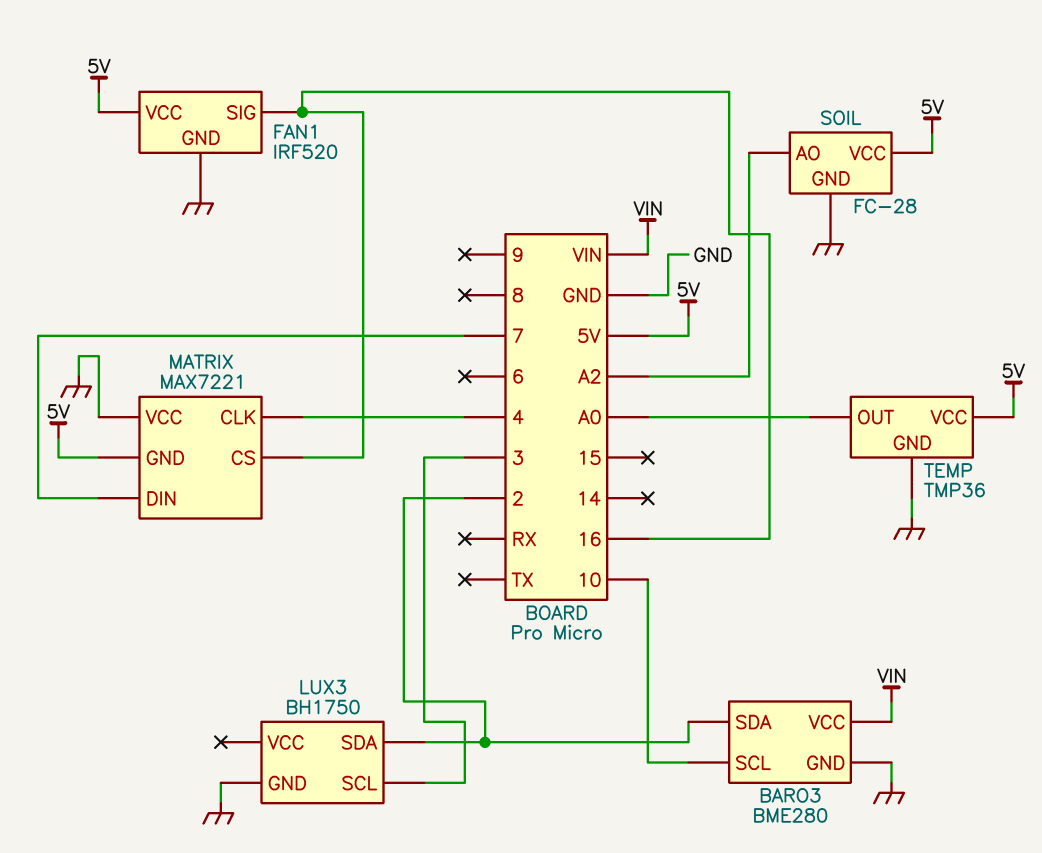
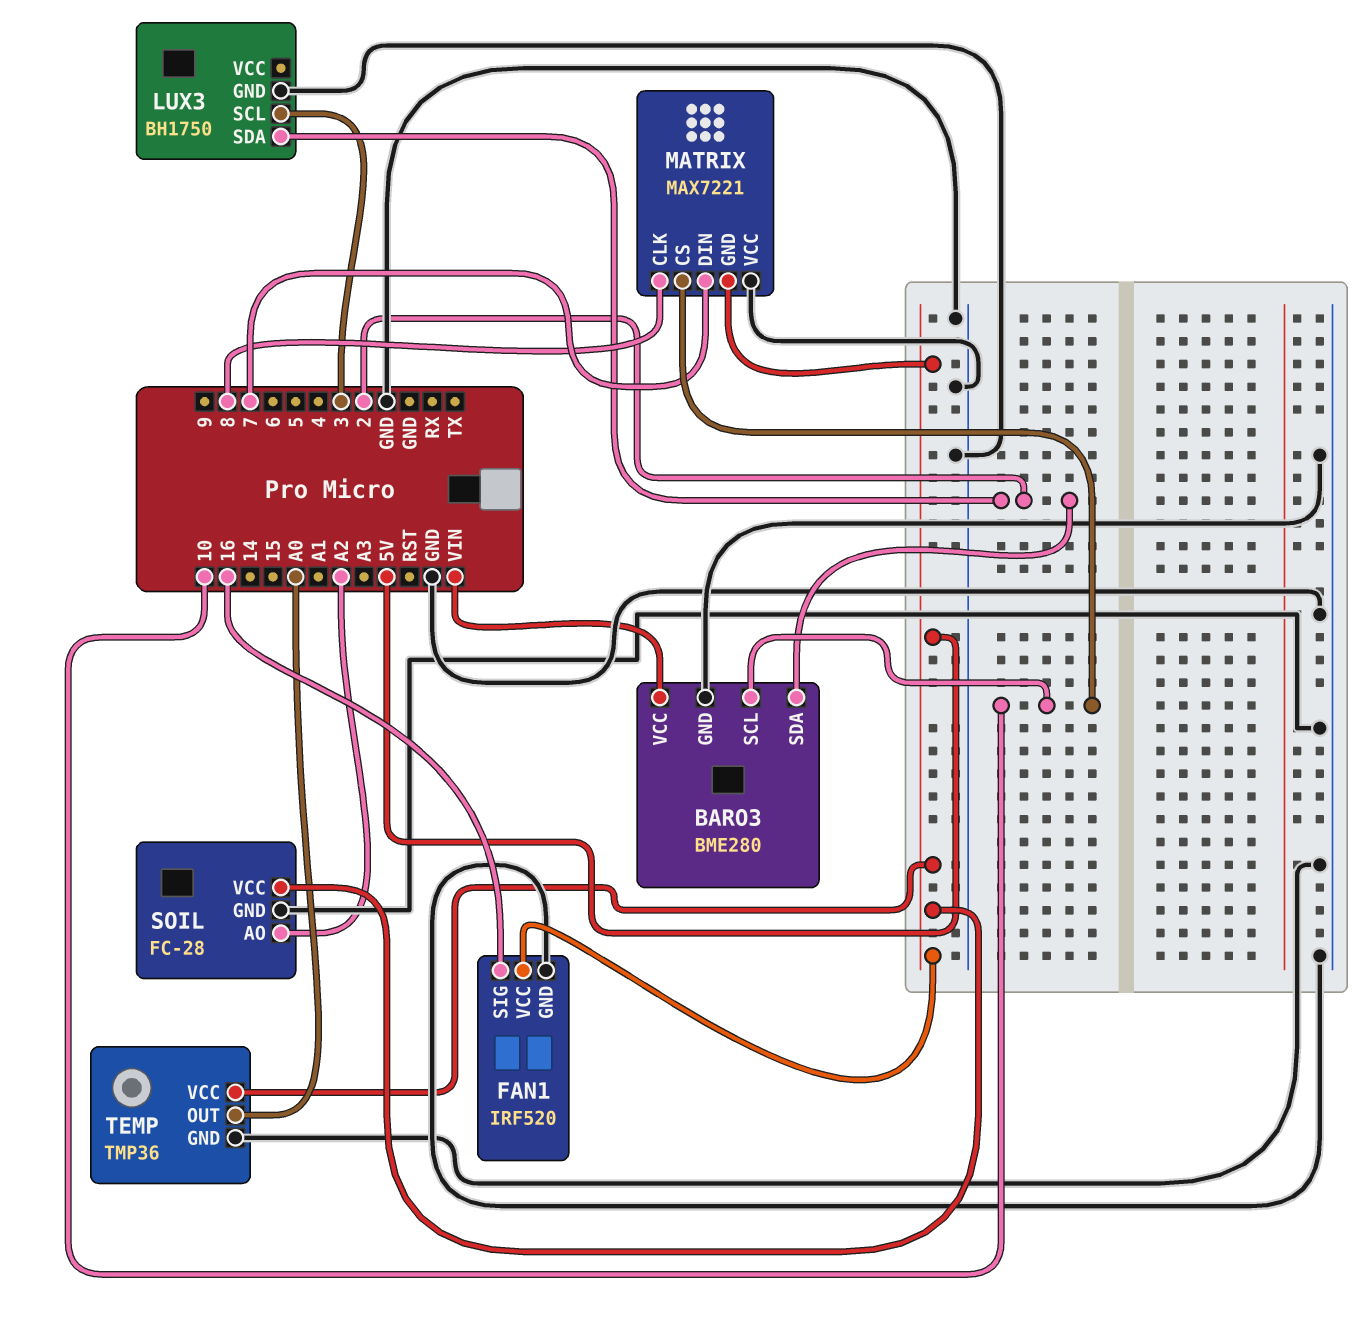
MATRIX pin CLK: 4 -> 8
MATRIX pin CS: 16 -> 10

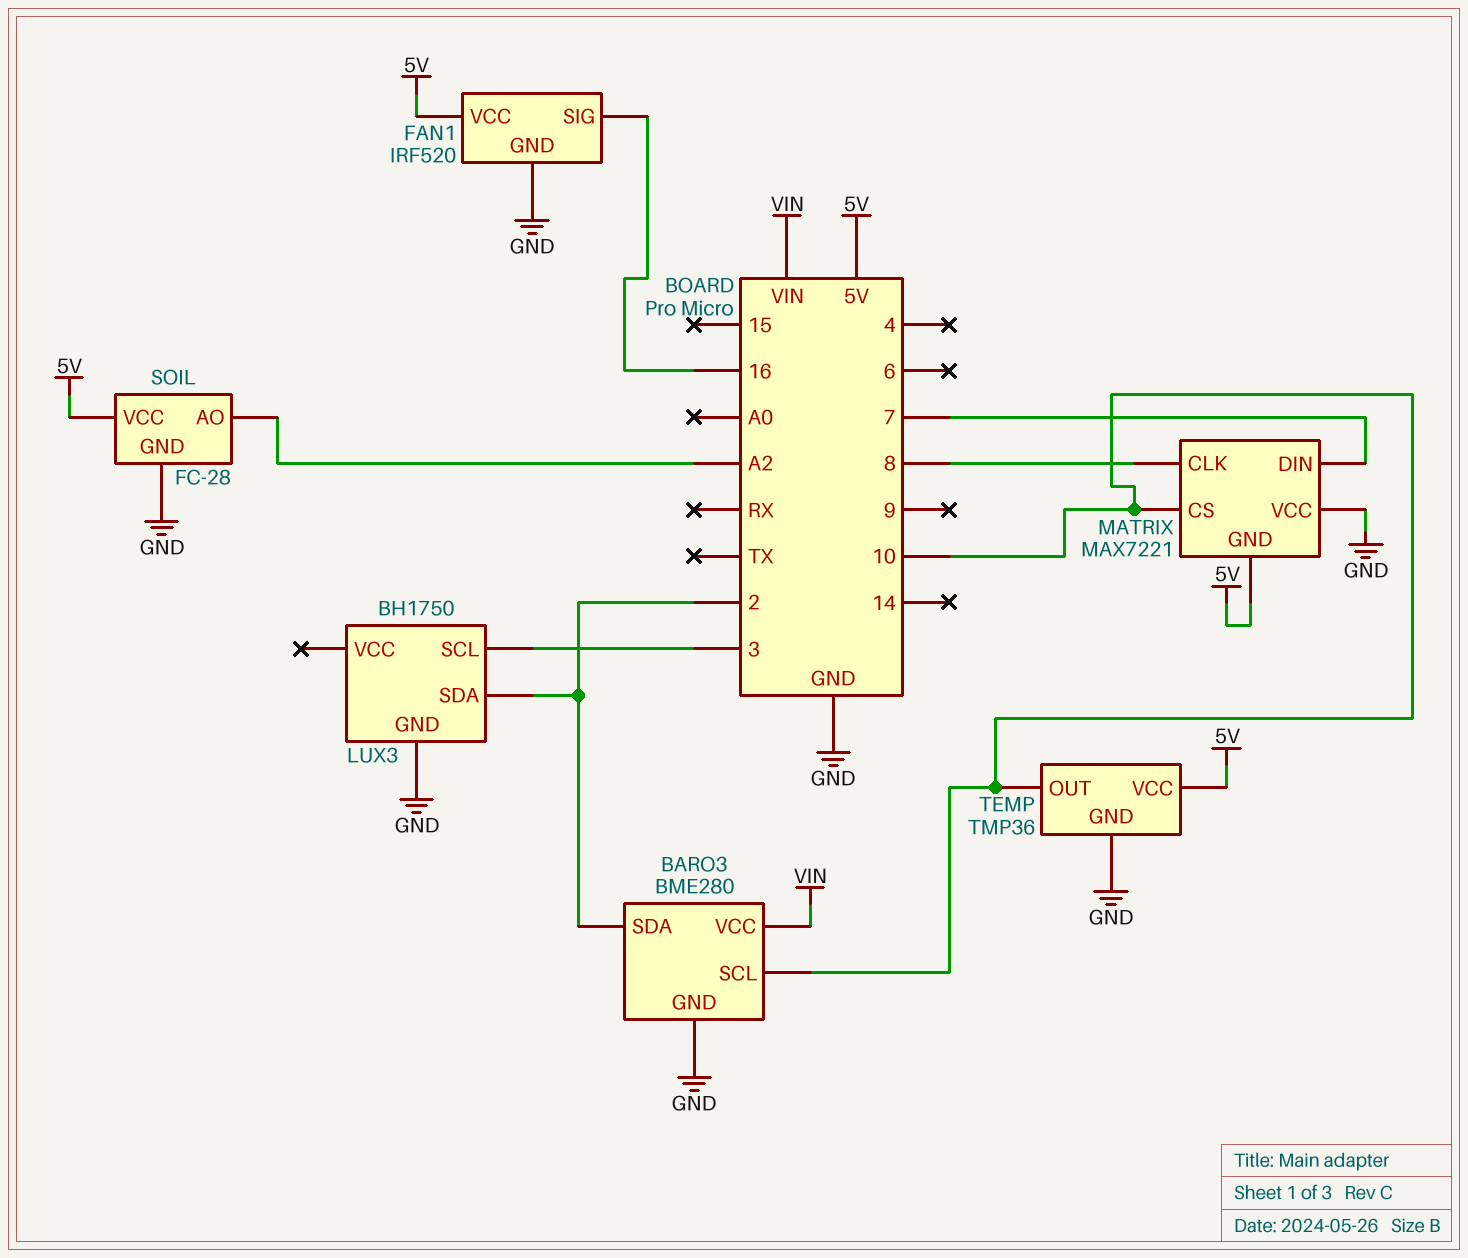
TEMP pin OUT: A0 -> 10

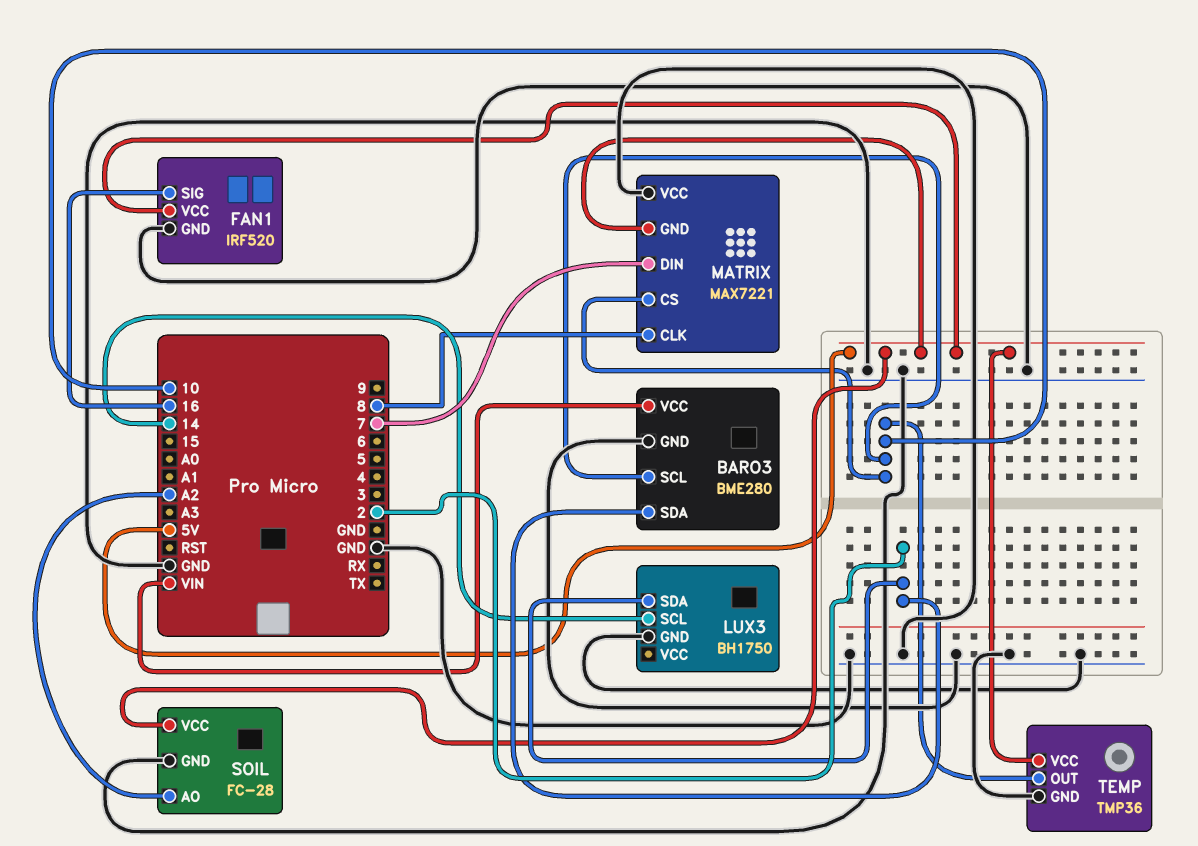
LUX3 pin SCL: 3 -> 14

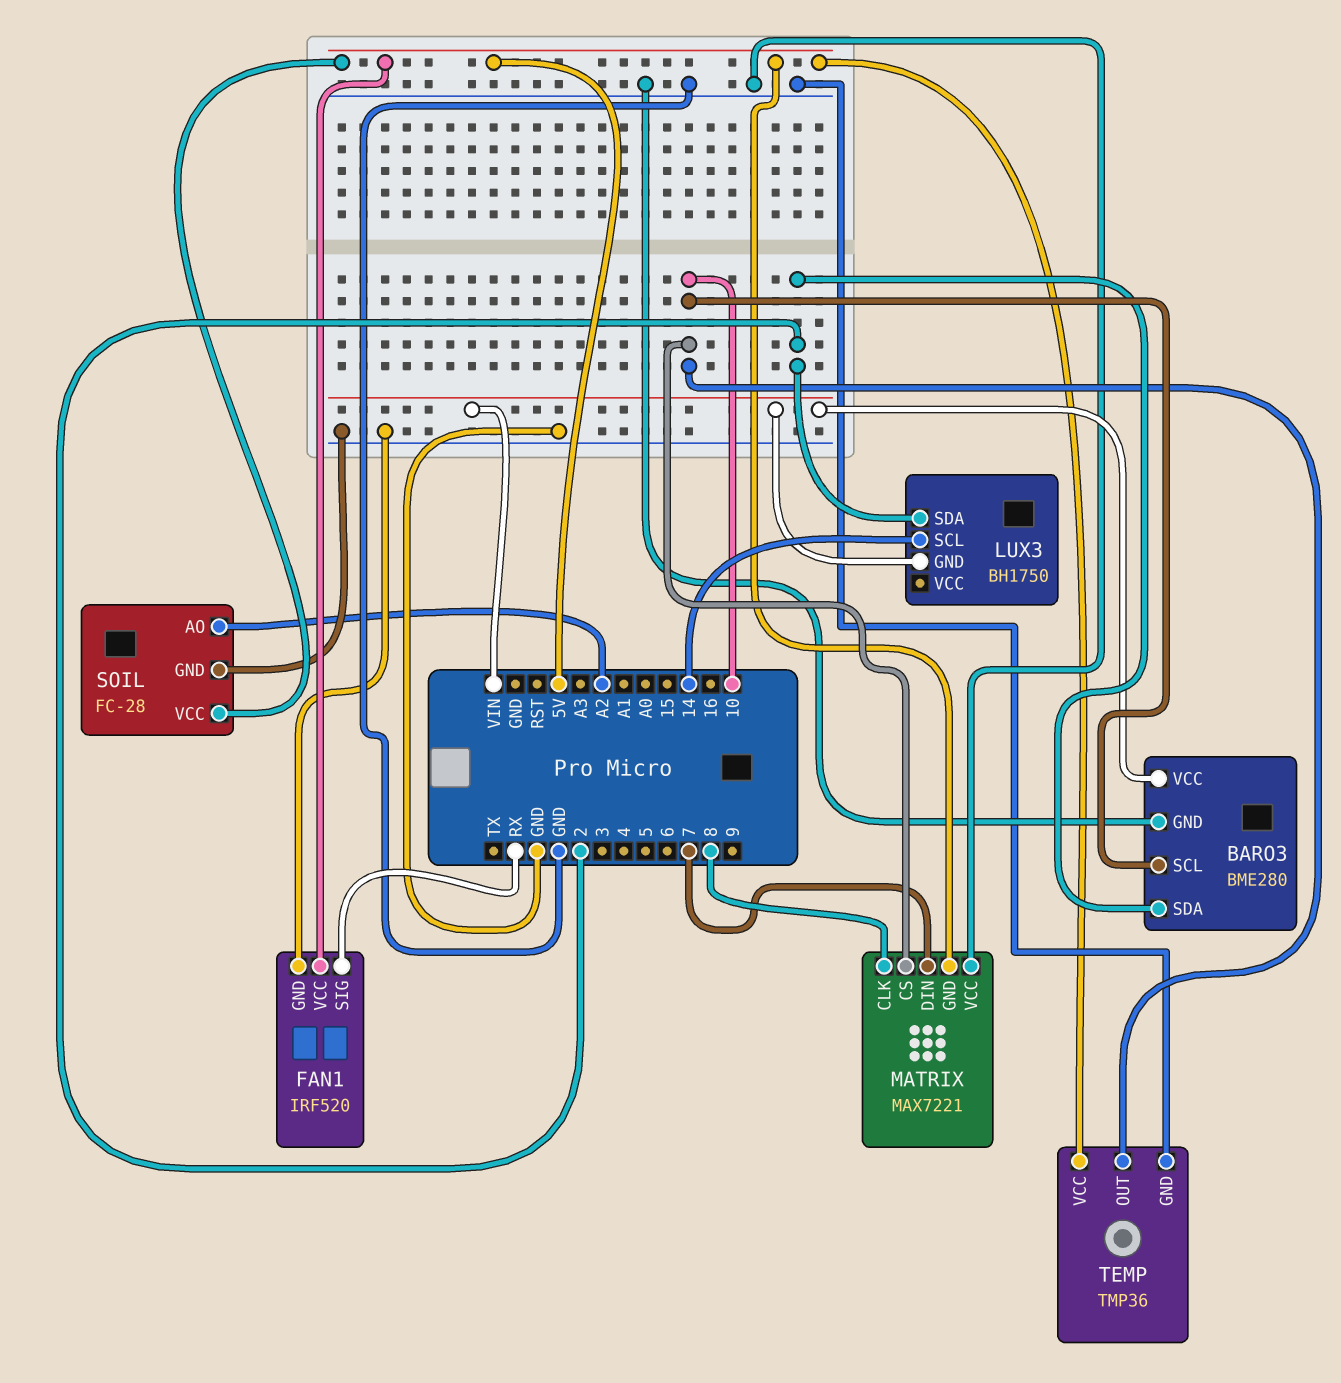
FAN1 pin SIG: 16 -> RX
LUX3 pin GND: GND -> VIN

